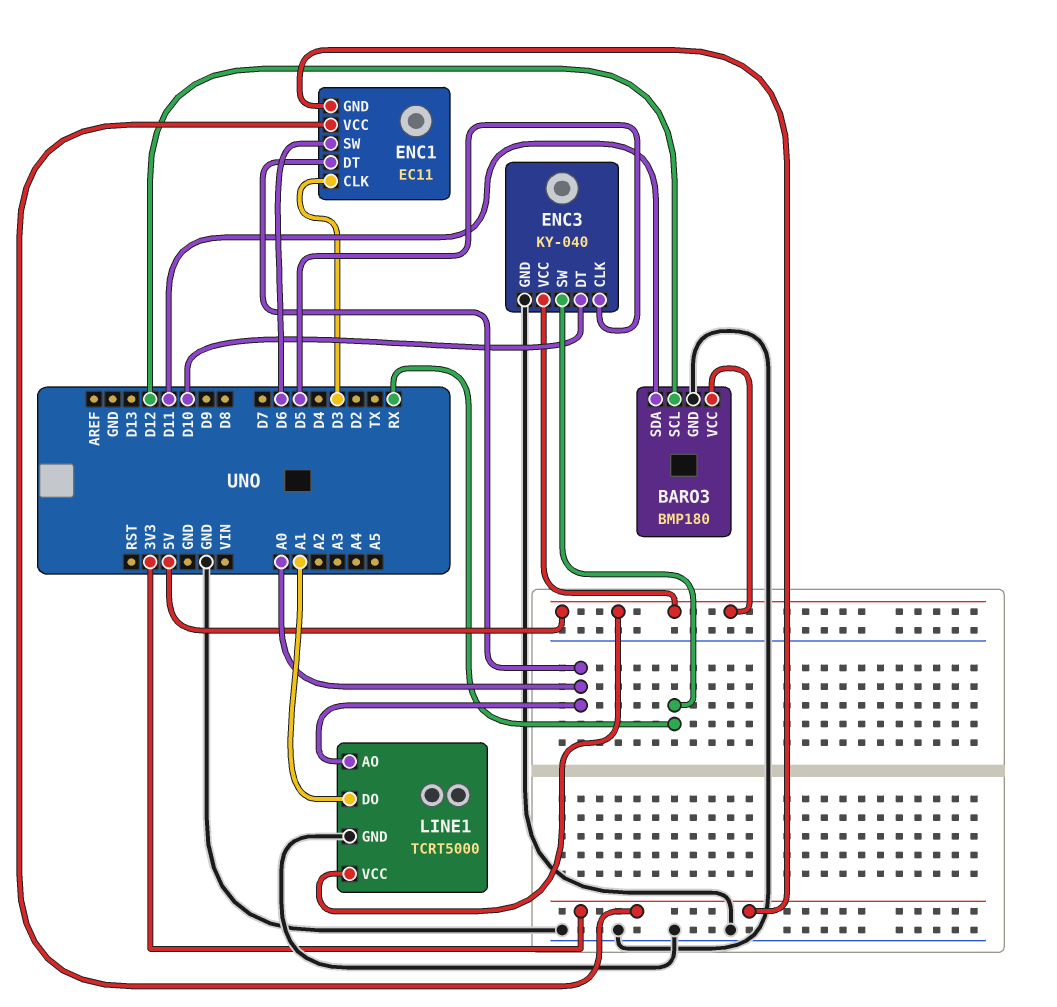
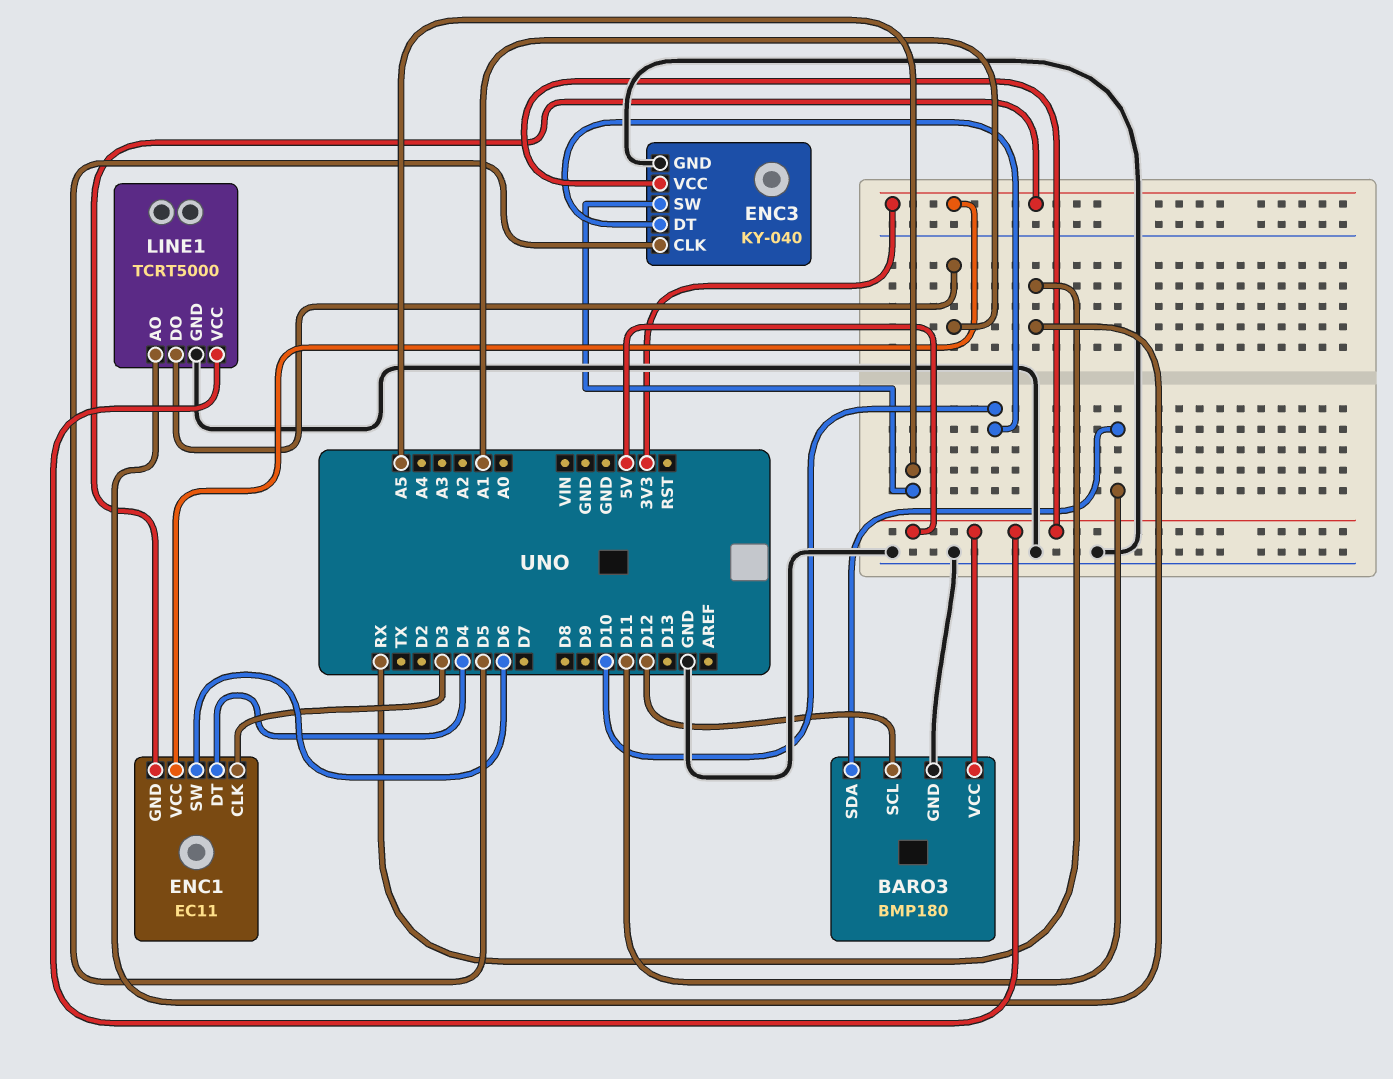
ENC1 pin DT: A0 -> D4
ENC3 pin SW: RX -> A5
LINE1 pin AO: A0 -> RX

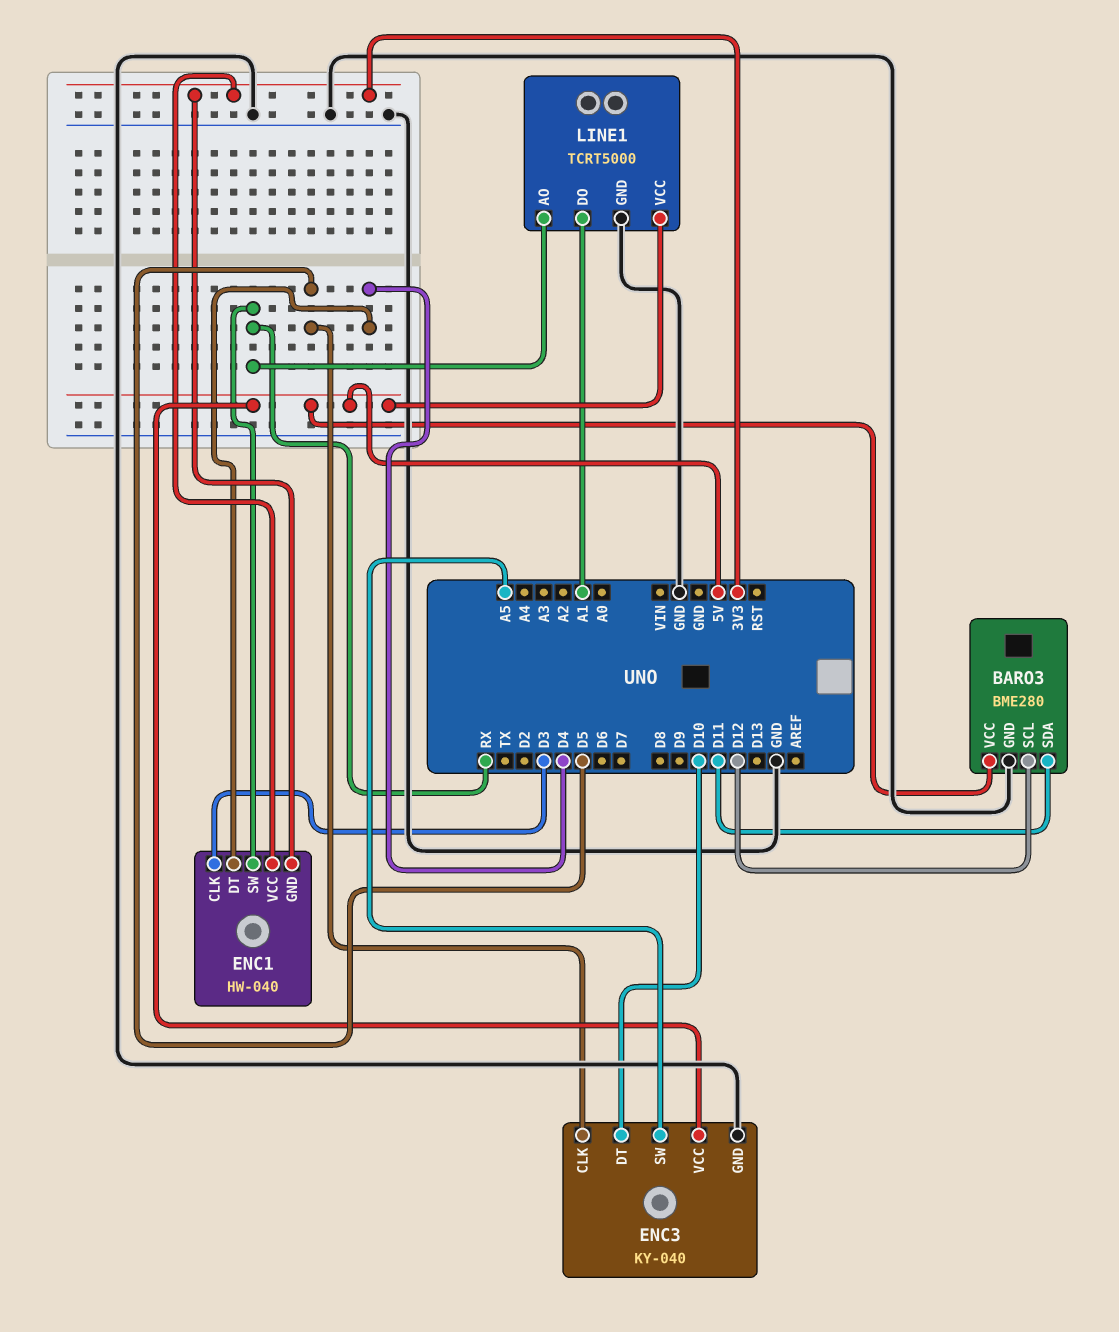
BARO3: BMP180 -> BME280
ENC1: EC11 -> HW-040
ENC1 pin SW: D6 -> RX

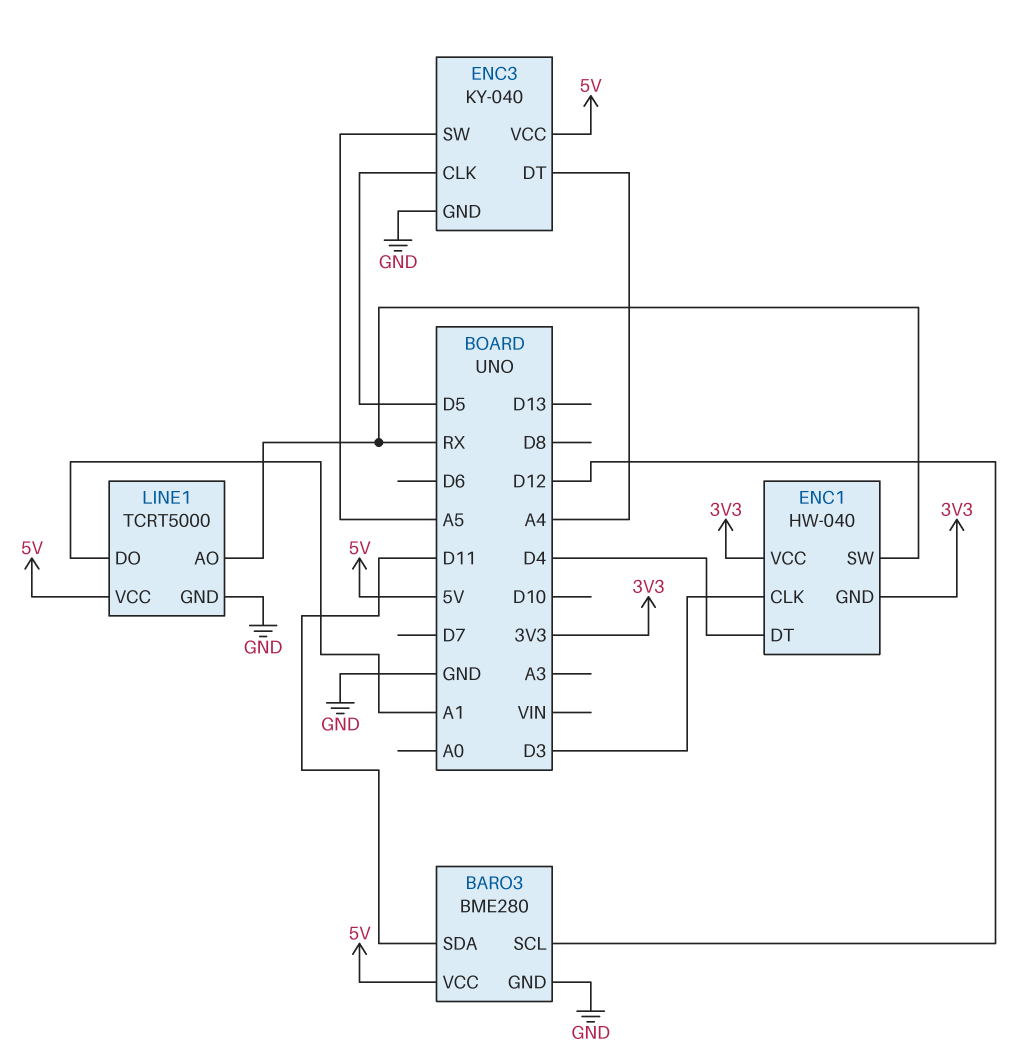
ENC3 pin DT: D10 -> A4

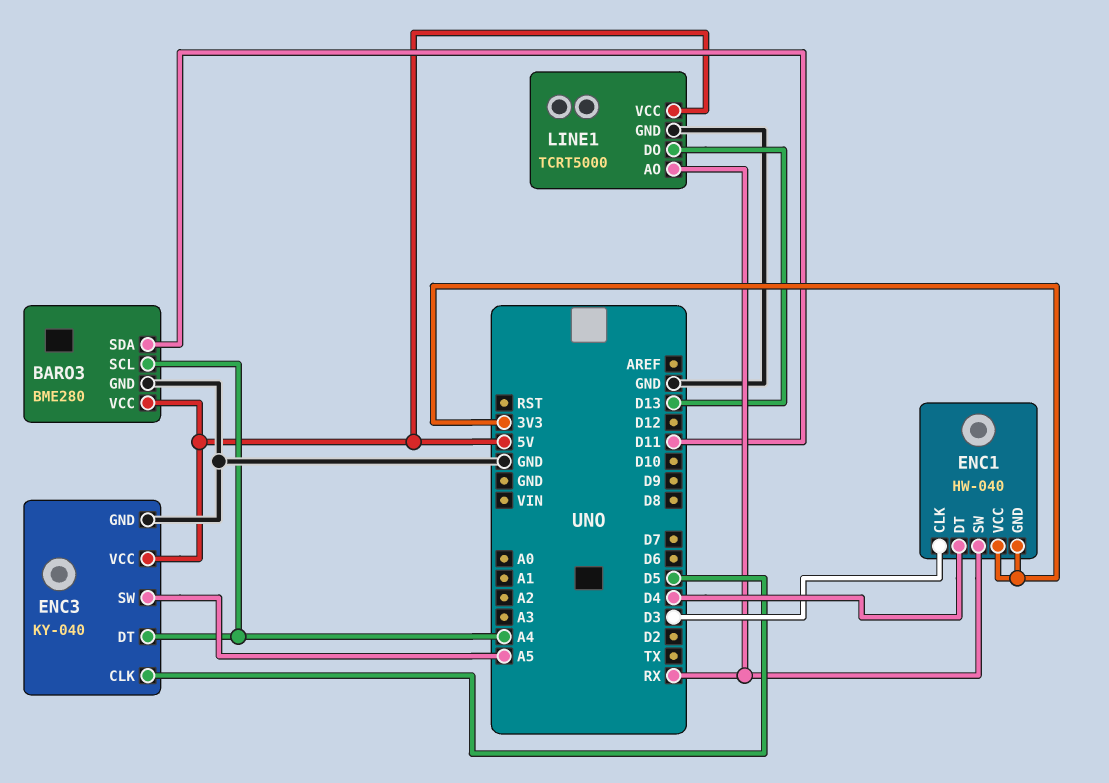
BARO3 pin SCL: D12 -> A4
LINE1 pin DO: A1 -> D13

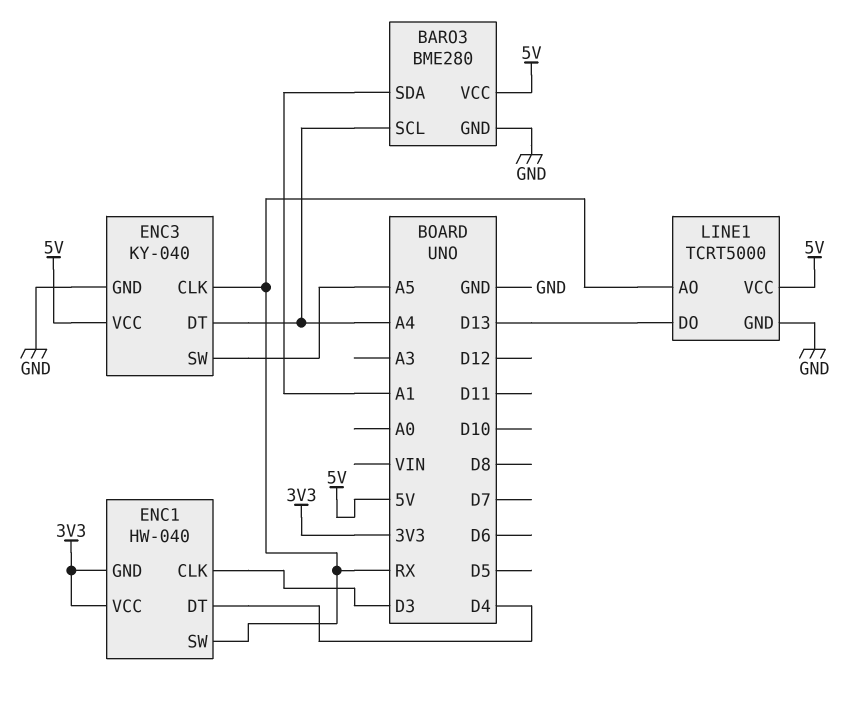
BARO3 pin SDA: D11 -> A1
ENC3 pin CLK: D5 -> RX

